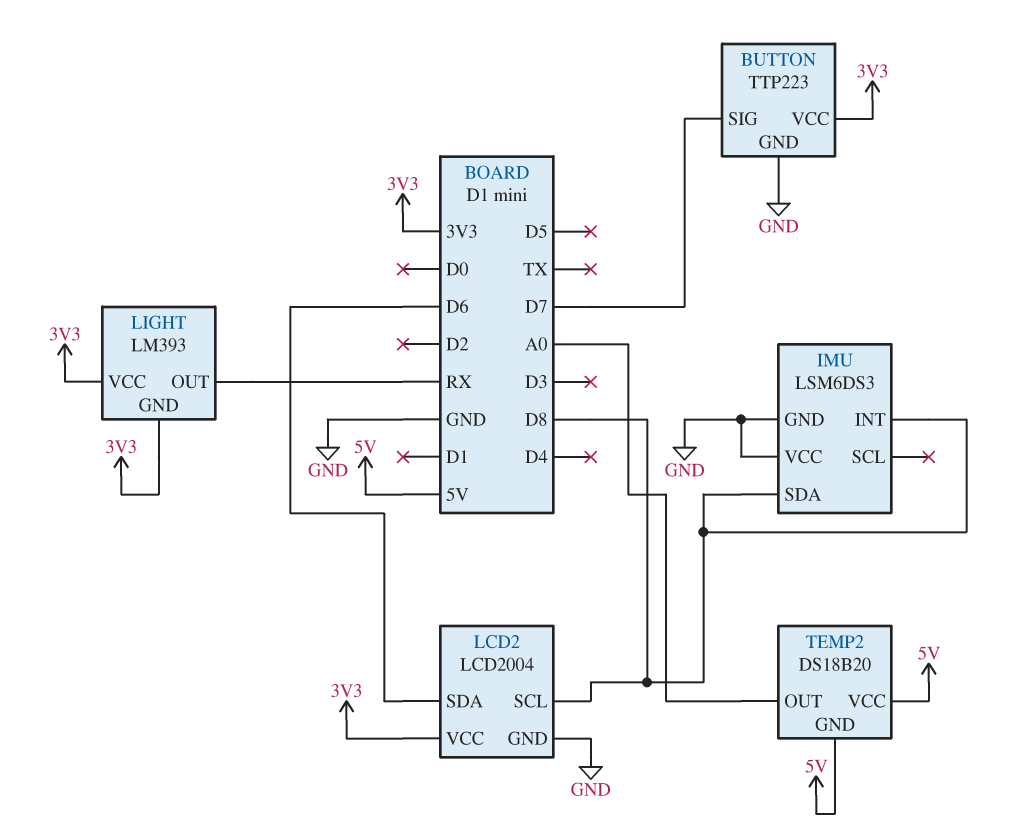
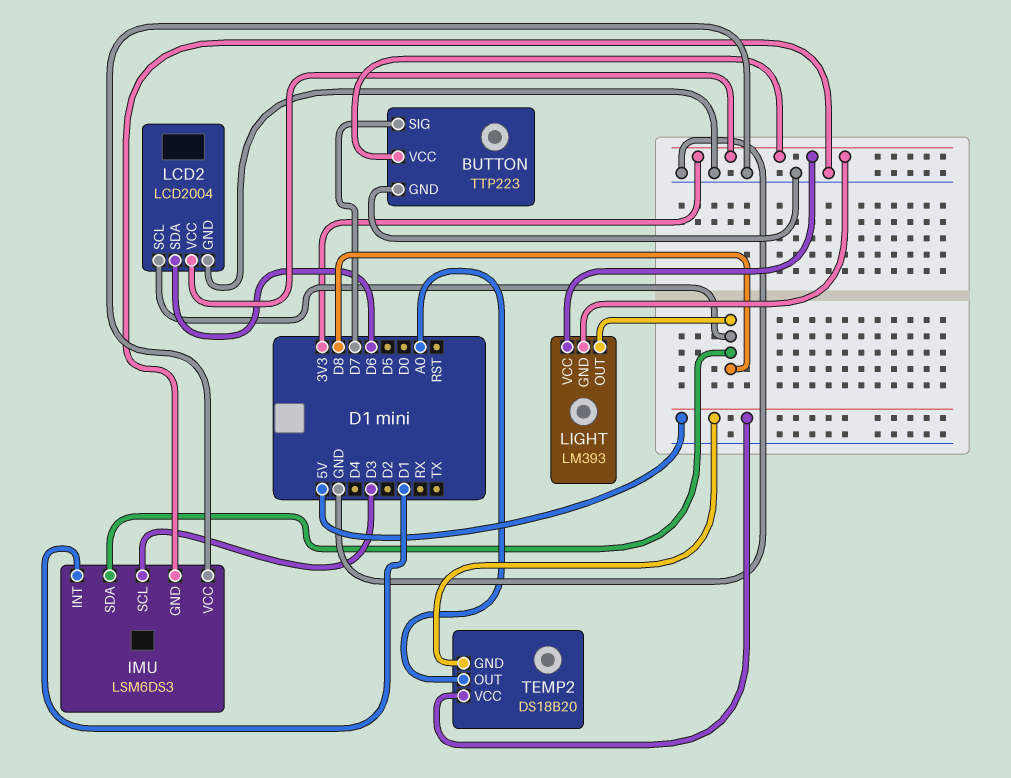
IMU pin INT: D8 -> D1
IMU pin SCL: none -> D3
LIGHT pin OUT: RX -> D8

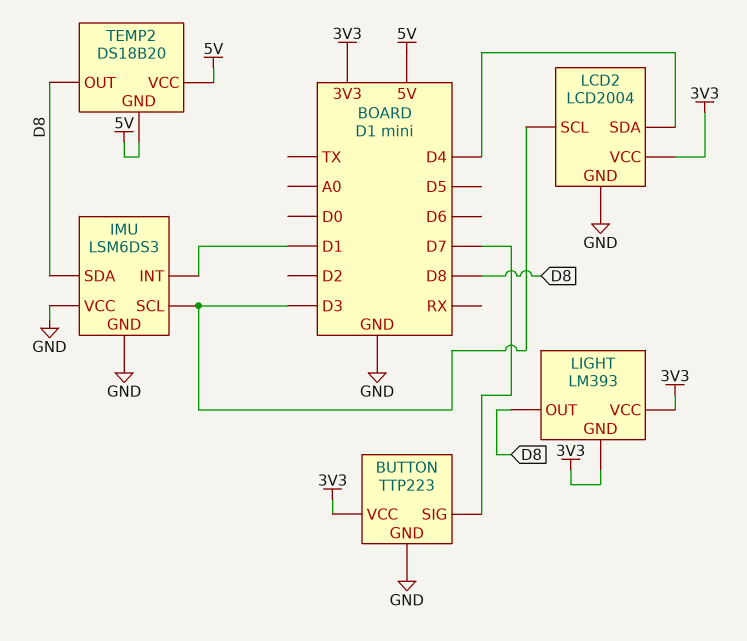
LCD2 pin SCL: D8 -> D3
LCD2 pin SDA: D6 -> D4
TEMP2 pin OUT: A0 -> D8

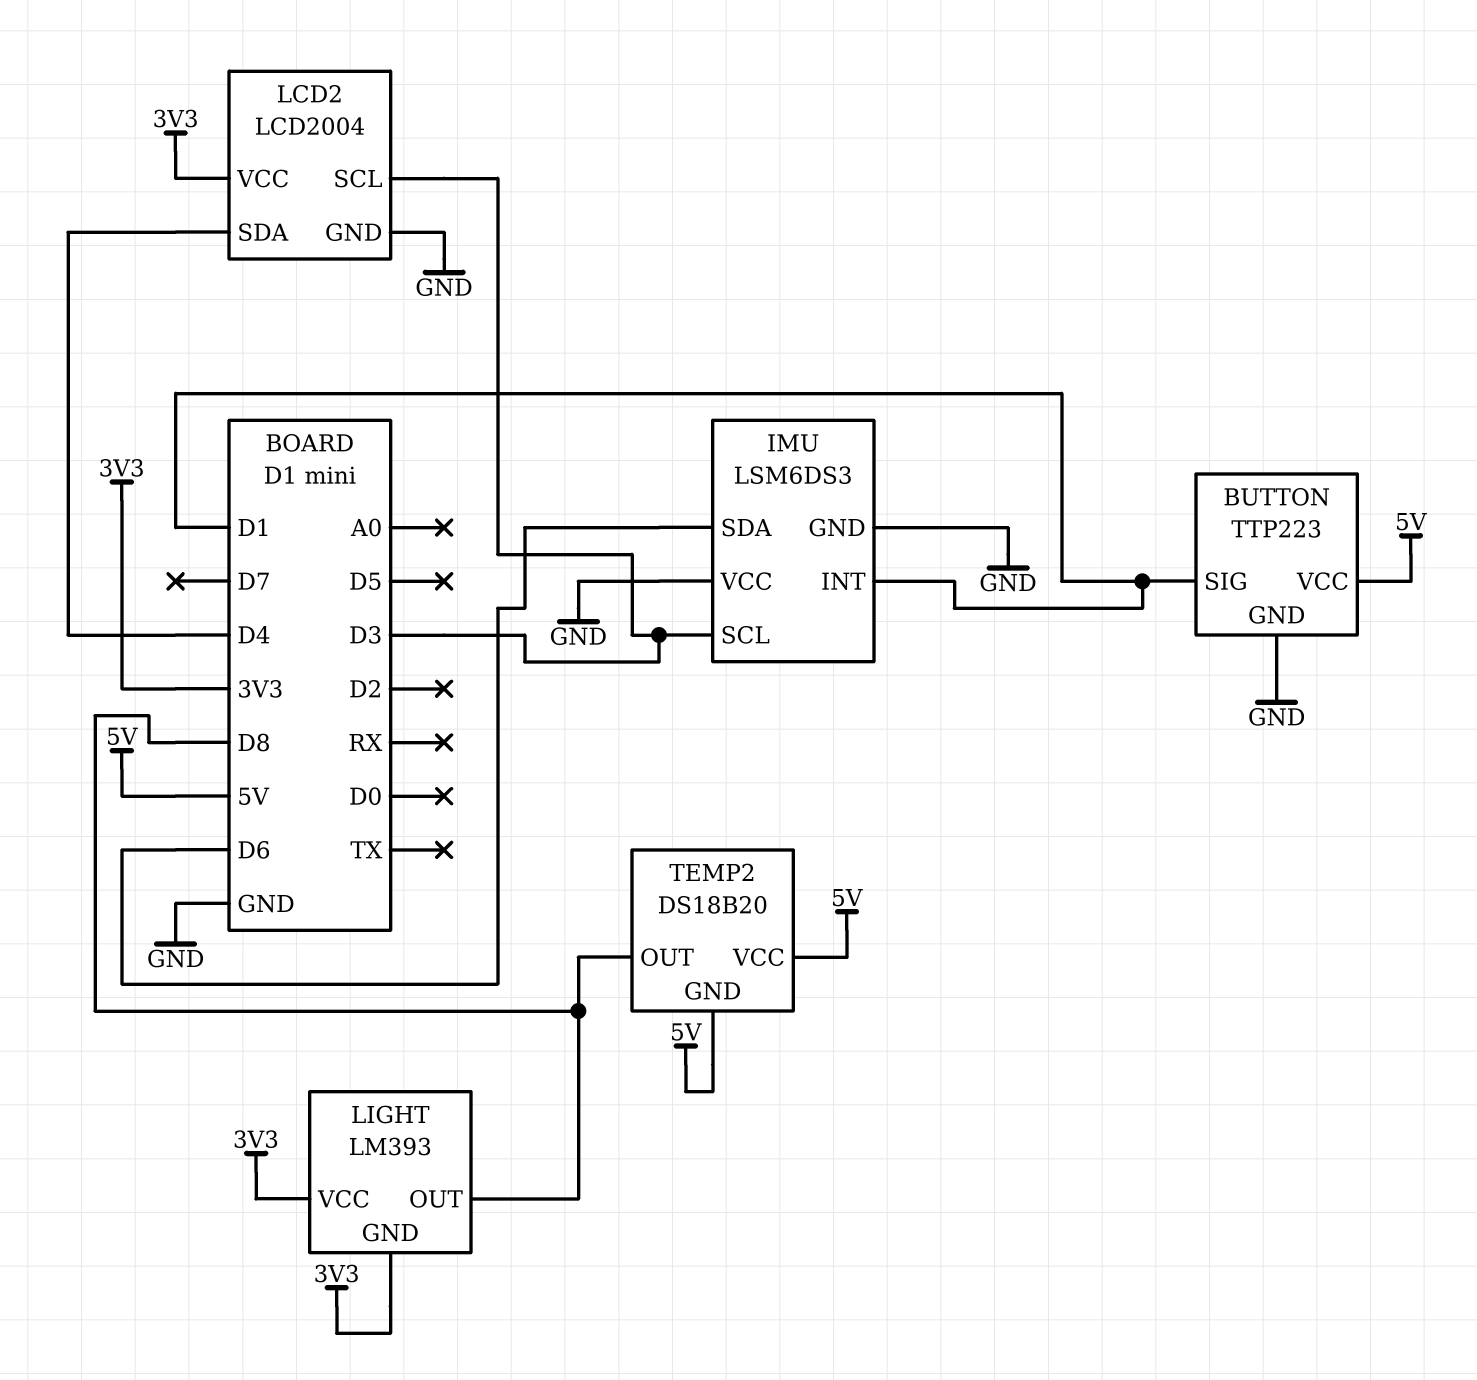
BUTTON pin SIG: D7 -> D1
BUTTON pin VCC: 3V3 -> 5V
IMU pin SDA: D8 -> D6

